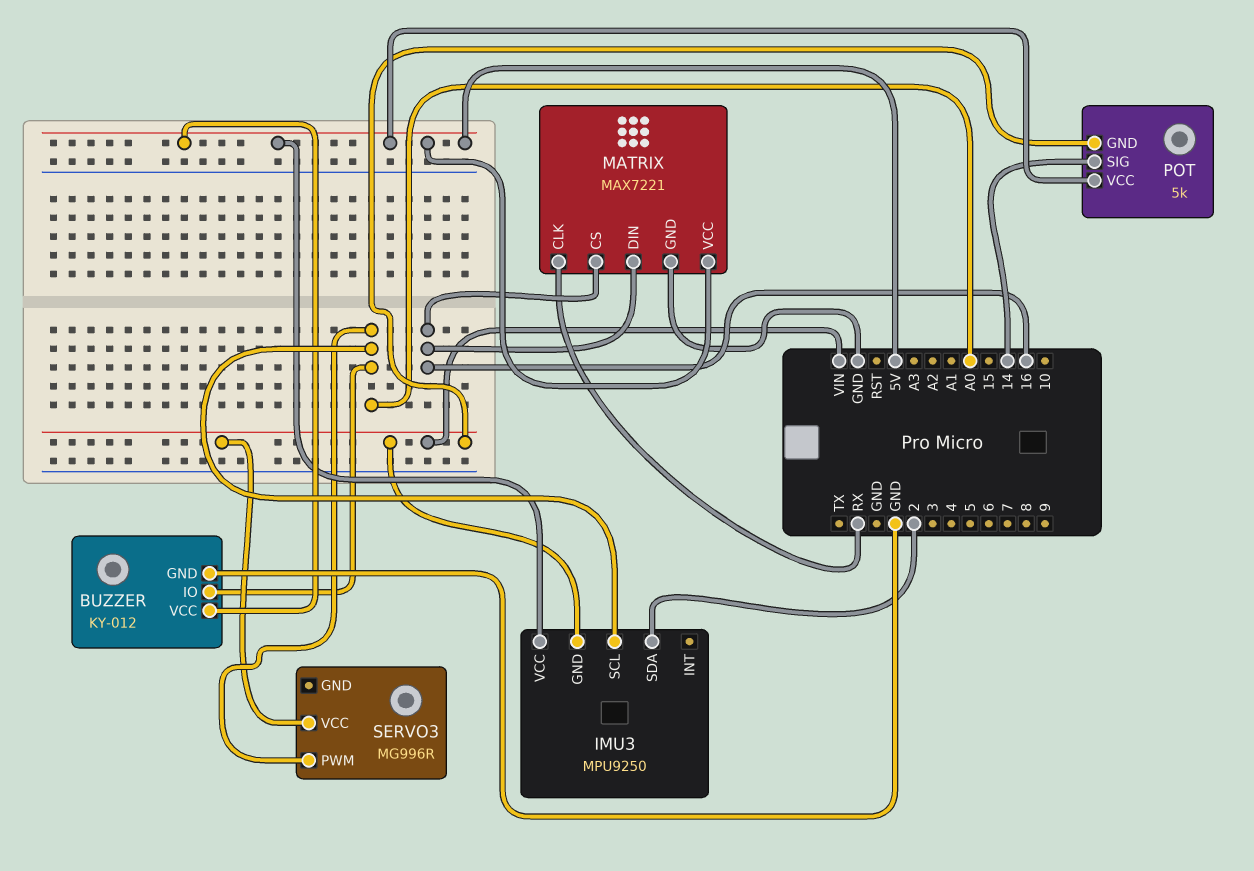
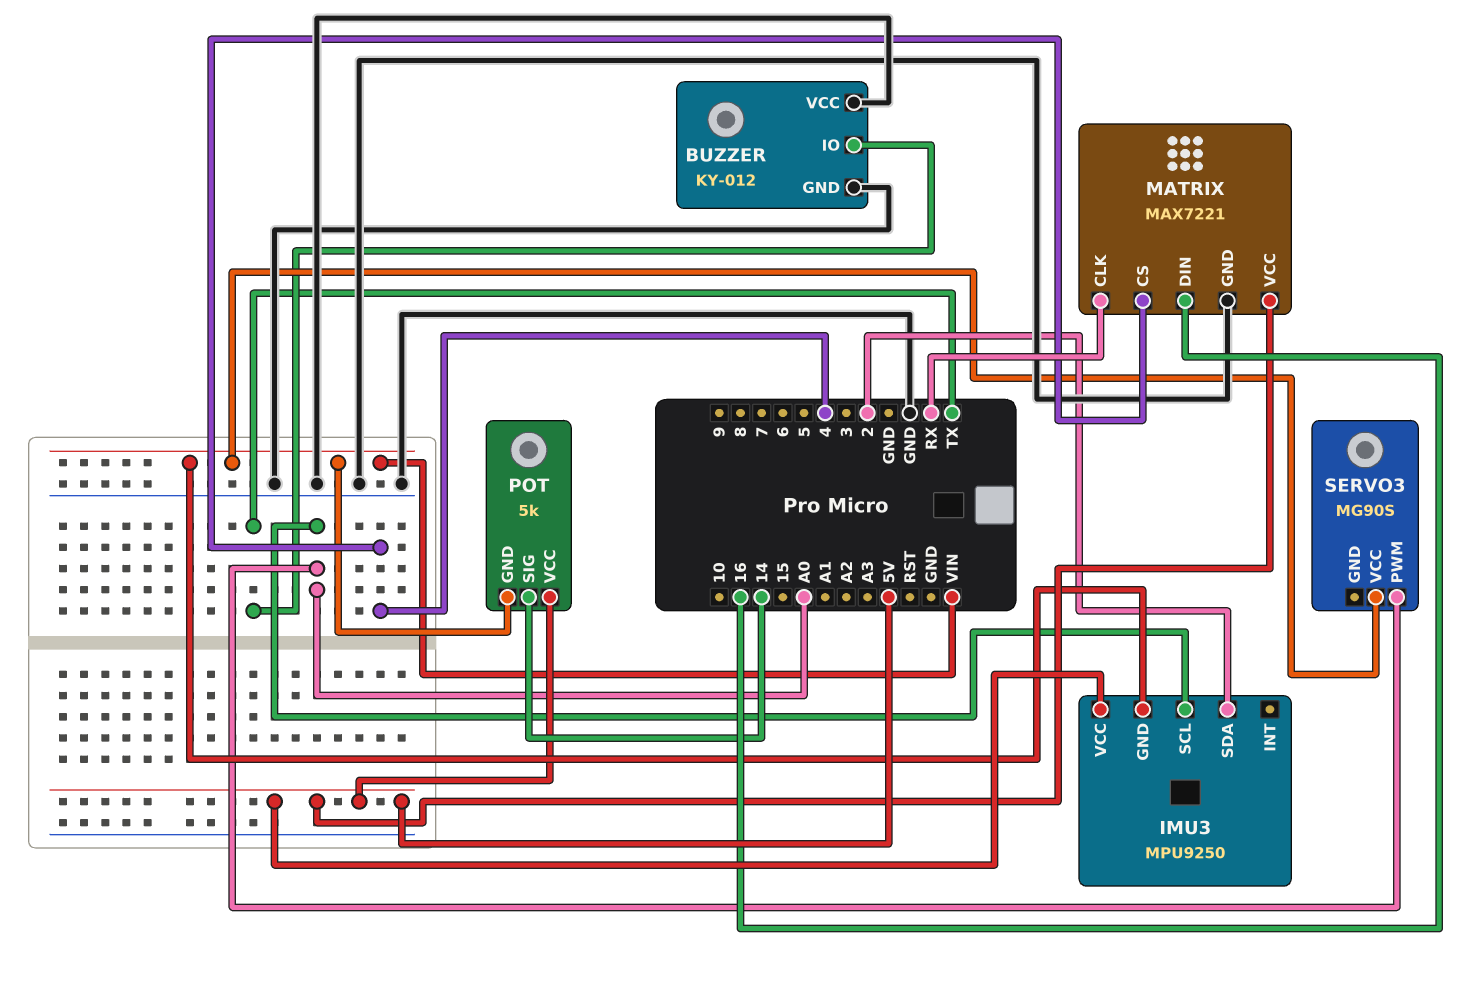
BUZZER pin IO: A0 -> TX
BUZZER pin VCC: 5V -> GND
MATRIX pin CS: 16 -> 4
SERVO3: MG996R -> MG90S

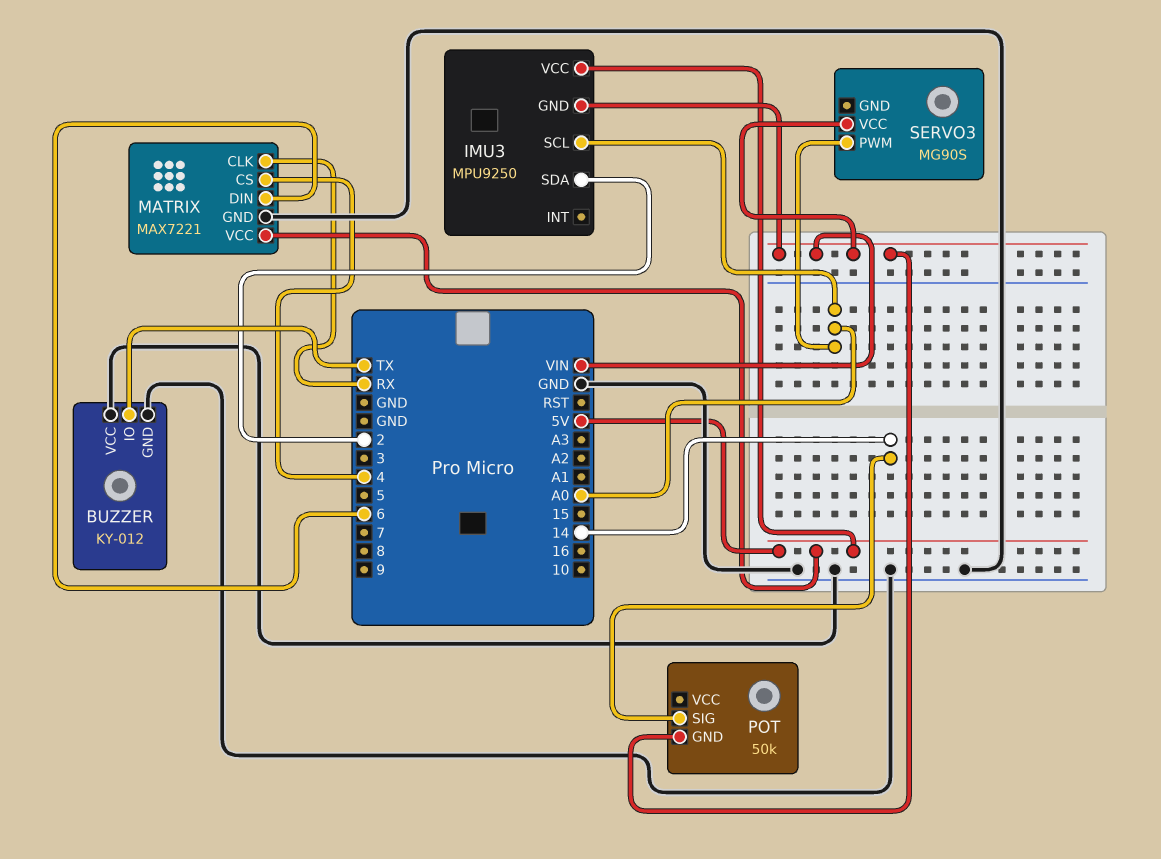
MATRIX pin DIN: 16 -> 6
POT: 5k -> 50k
POT pin VCC: 5V -> none

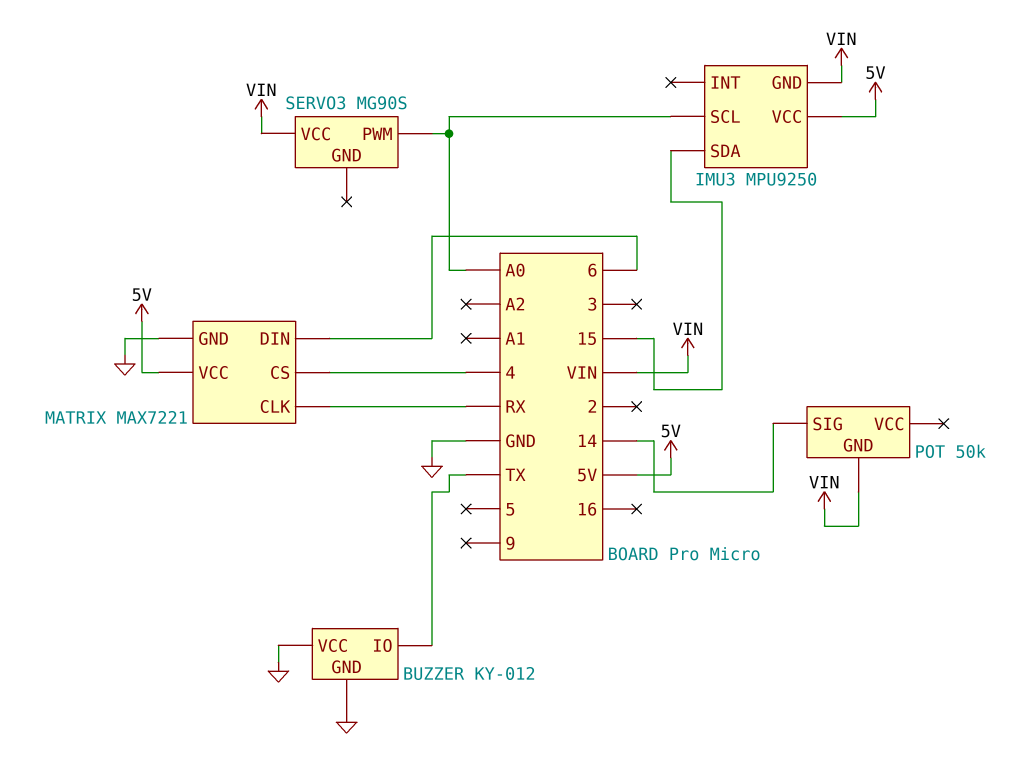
IMU3 pin SDA: 2 -> 15

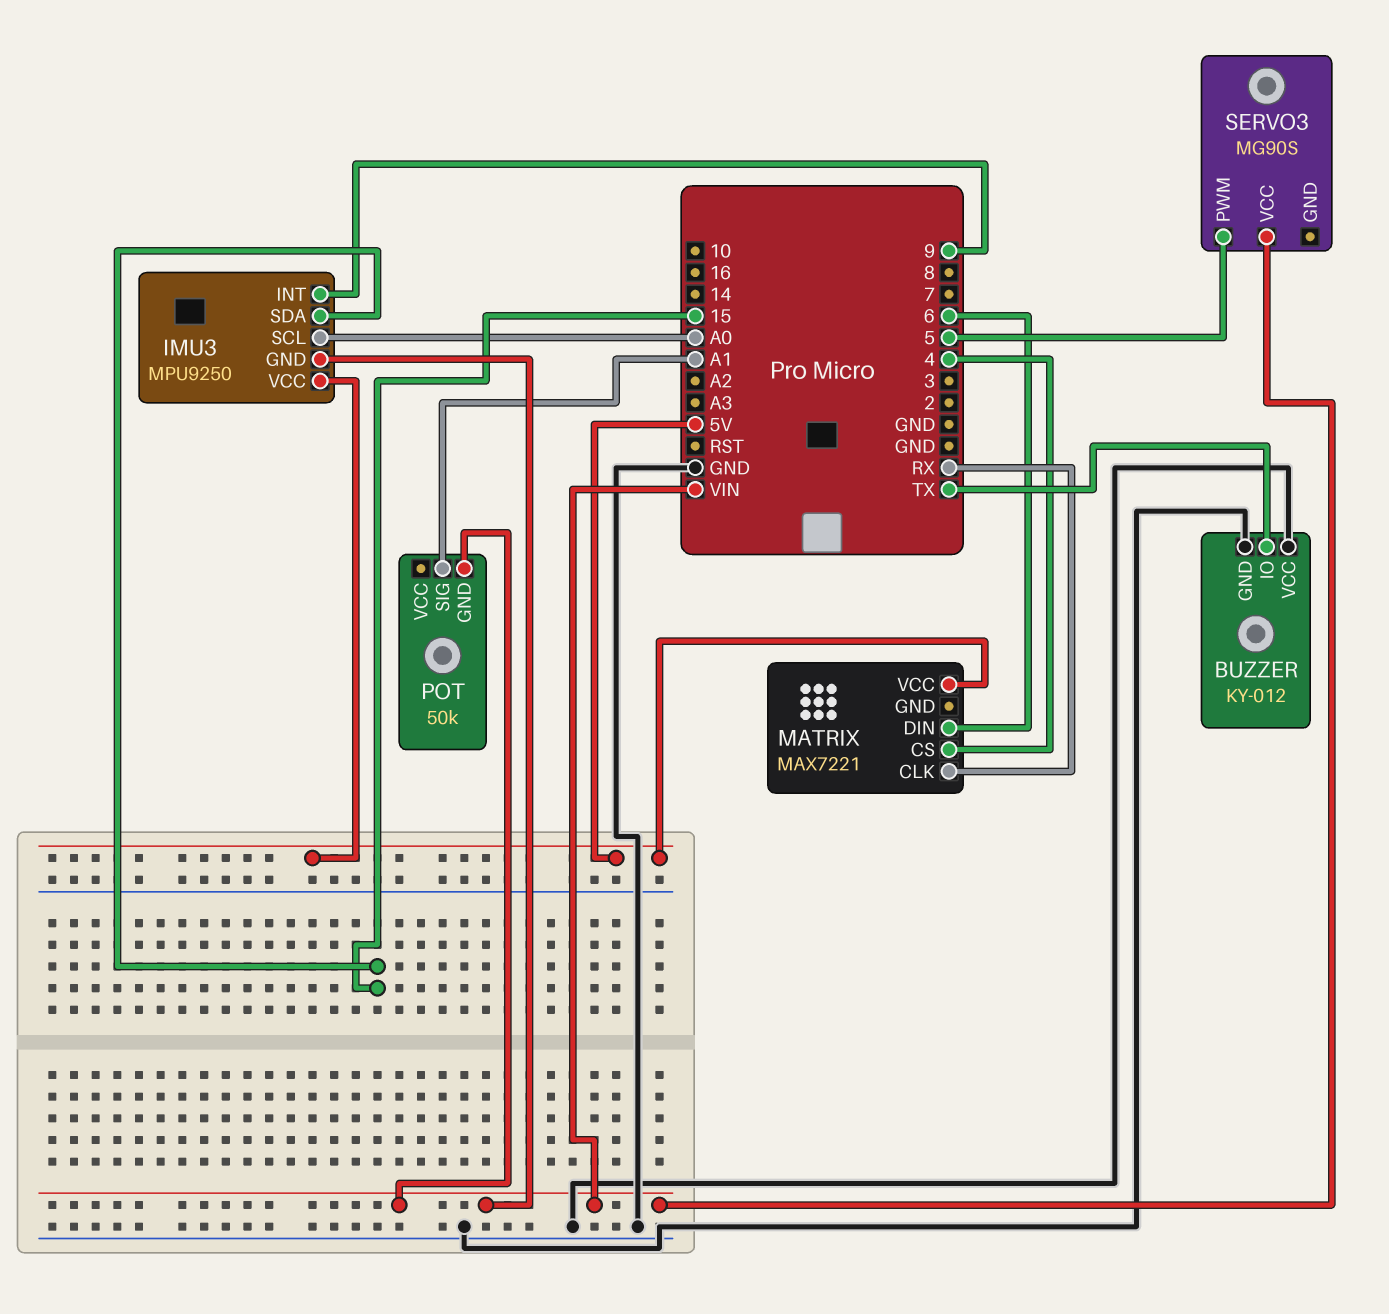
IMU3 pin INT: none -> 9
MATRIX pin GND: GND -> none
POT pin SIG: 14 -> A1
SERVO3 pin PWM: A0 -> 5

